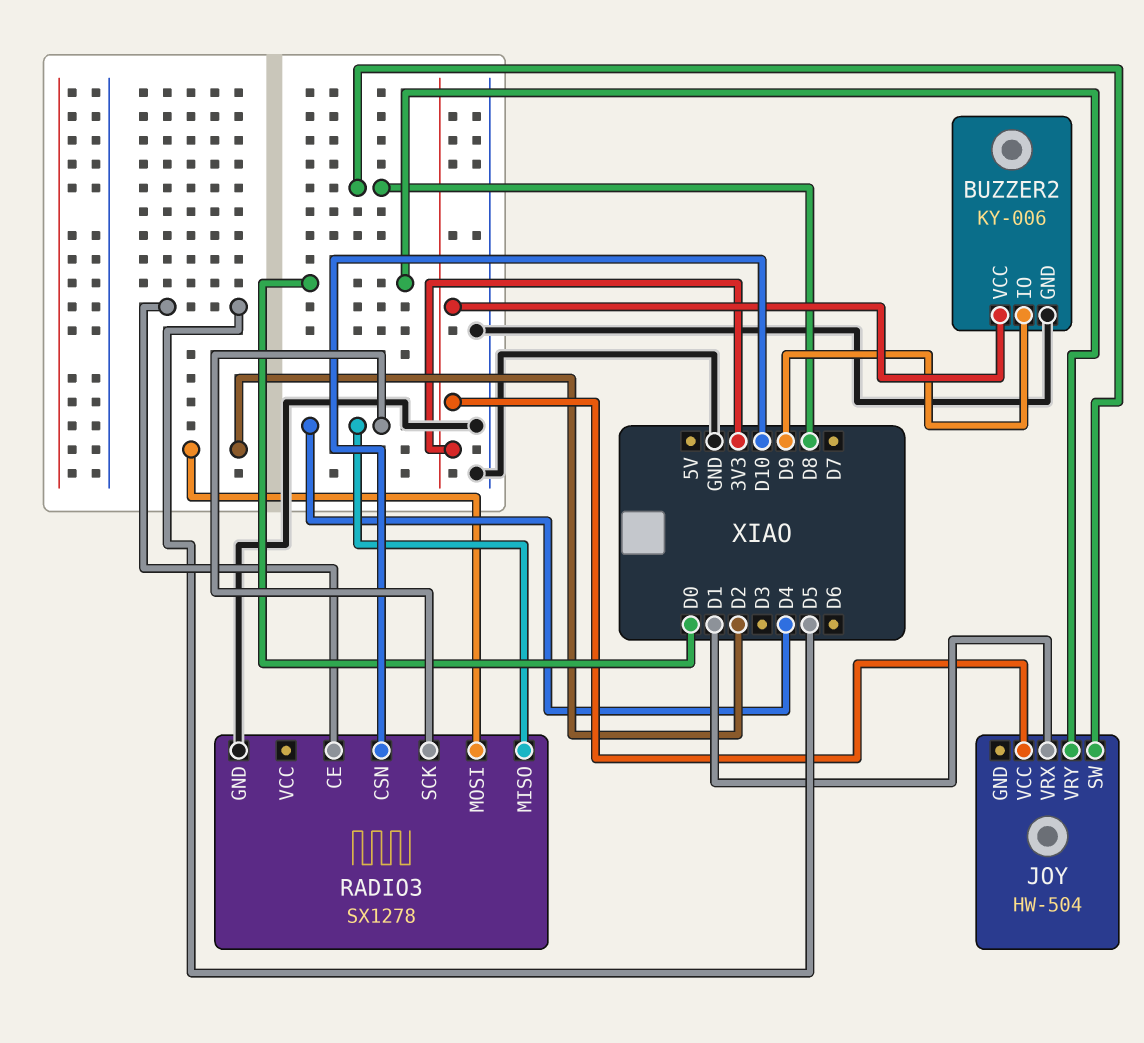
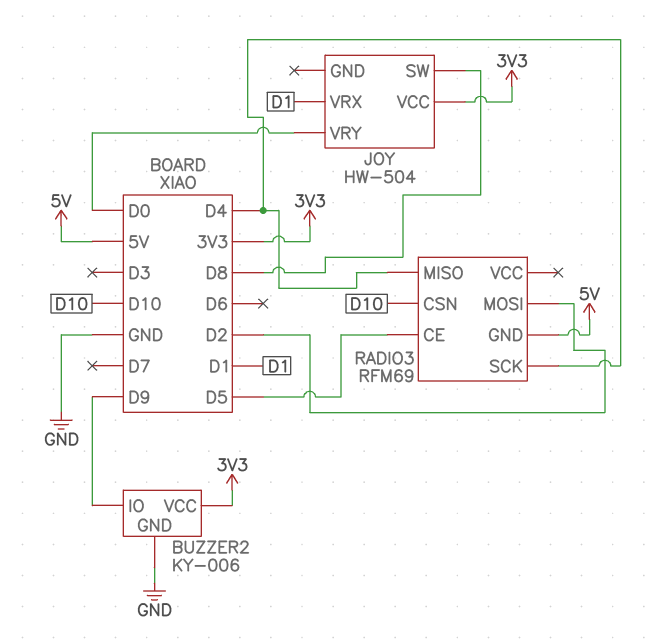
RADIO3: SX1278 -> RFM69
RADIO3 pin GND: GND -> 5V

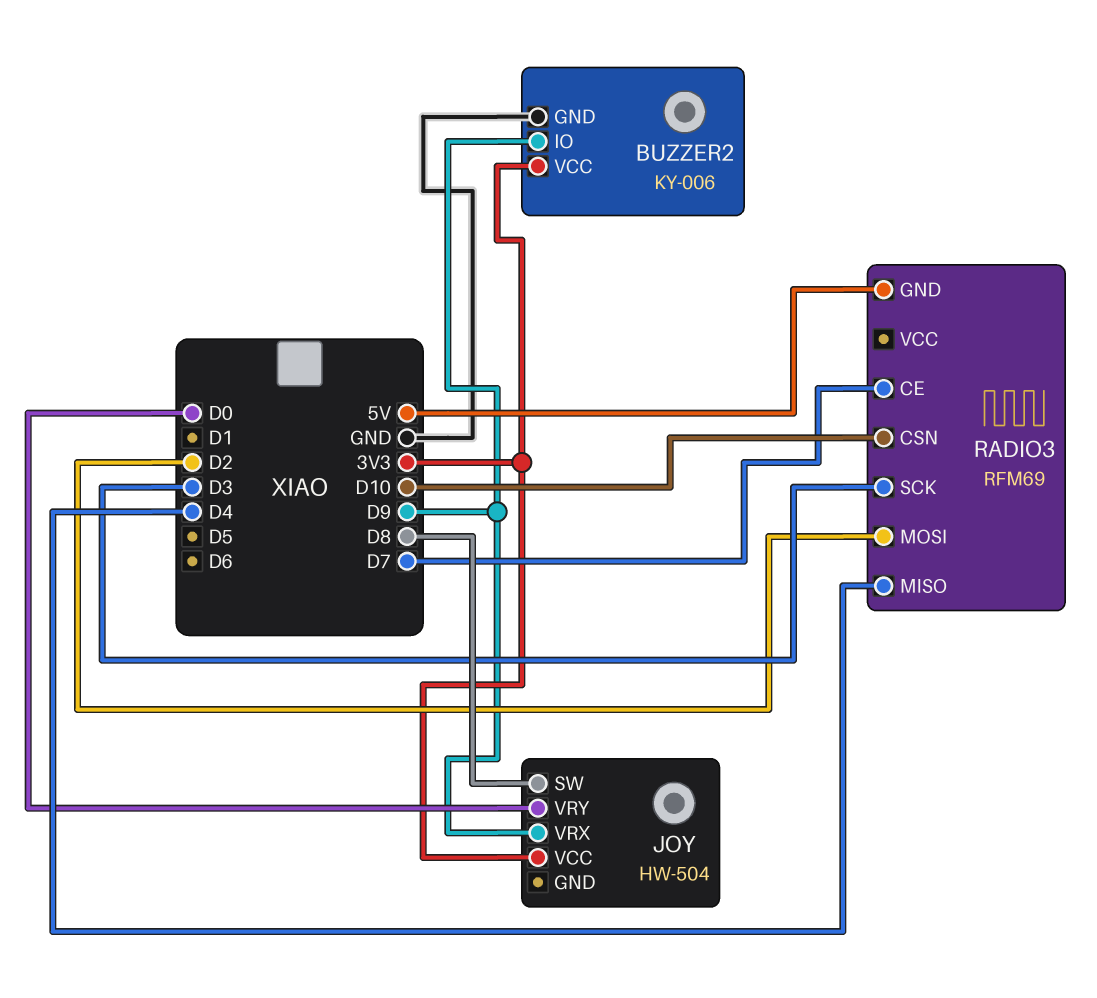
JOY pin VRX: D1 -> D9
RADIO3 pin CE: D5 -> D7
RADIO3 pin SCK: D4 -> D3

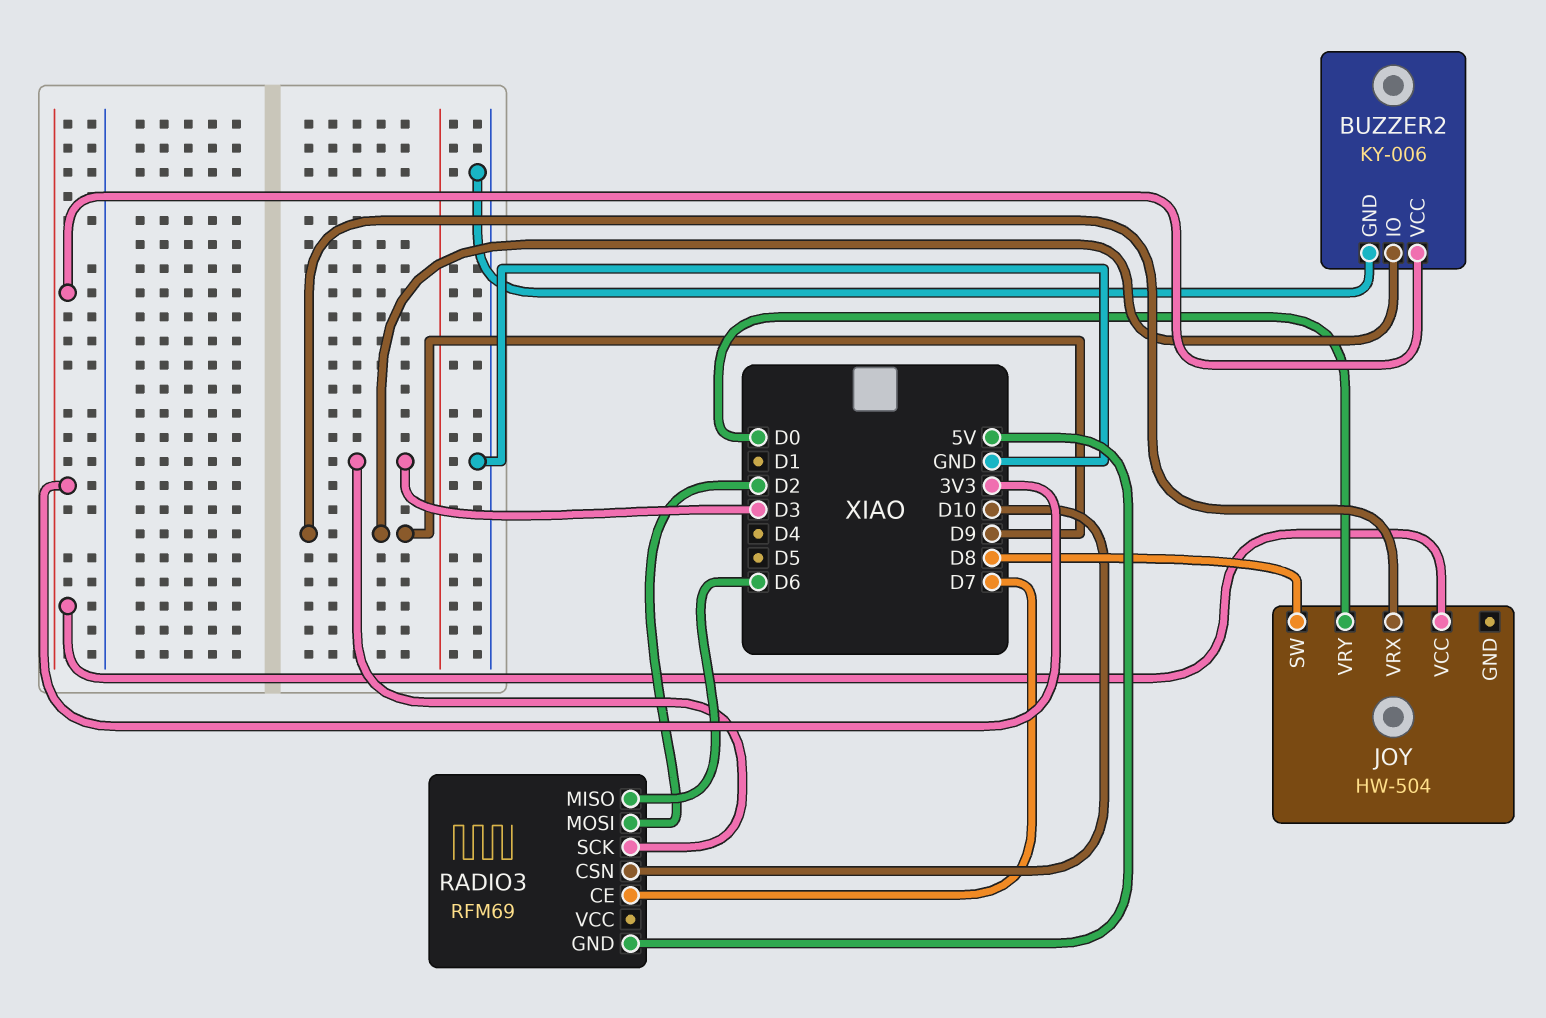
RADIO3 pin MISO: D4 -> D6

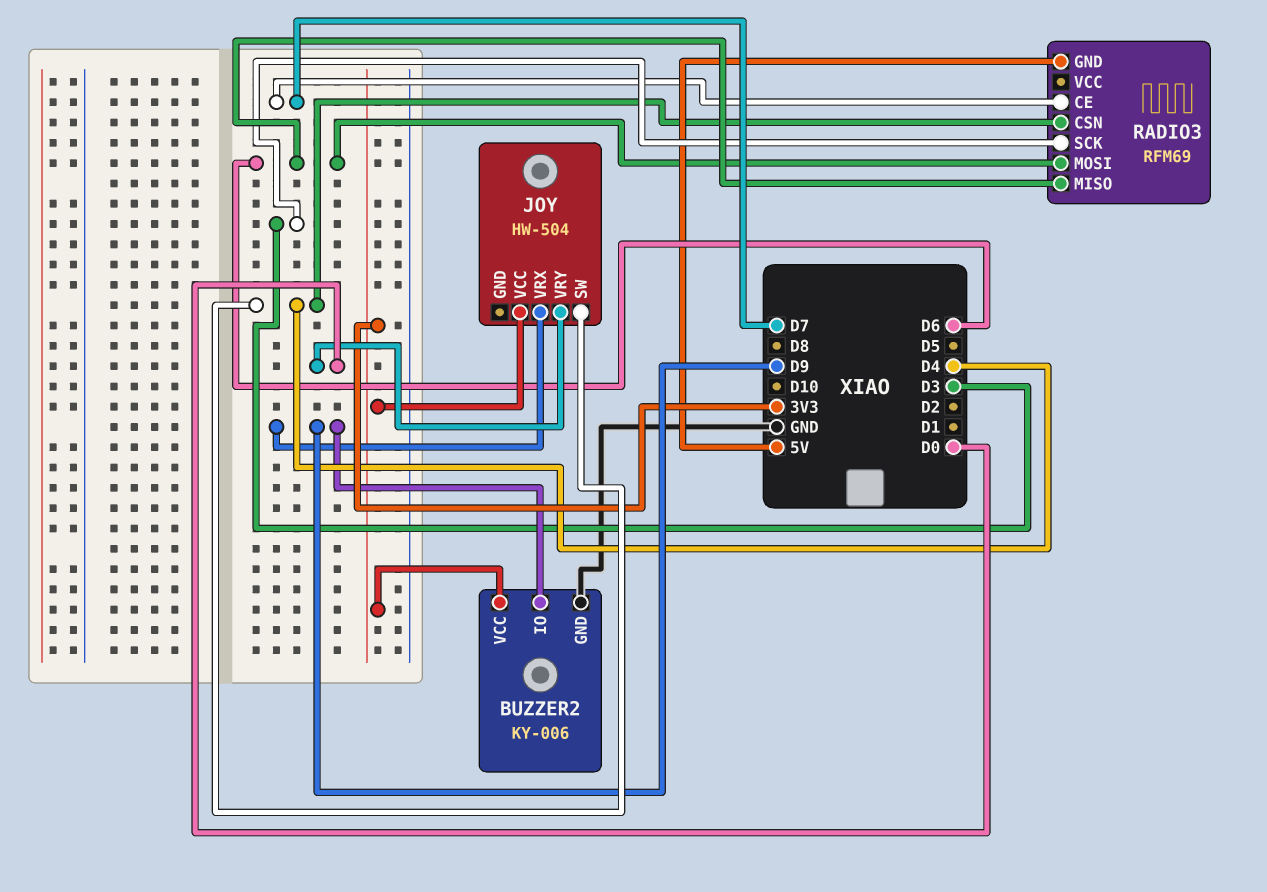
JOY pin SW: D8 -> D4
RADIO3 pin CSN: D10 -> D4
RADIO3 pin MOSI: D2 -> D6

